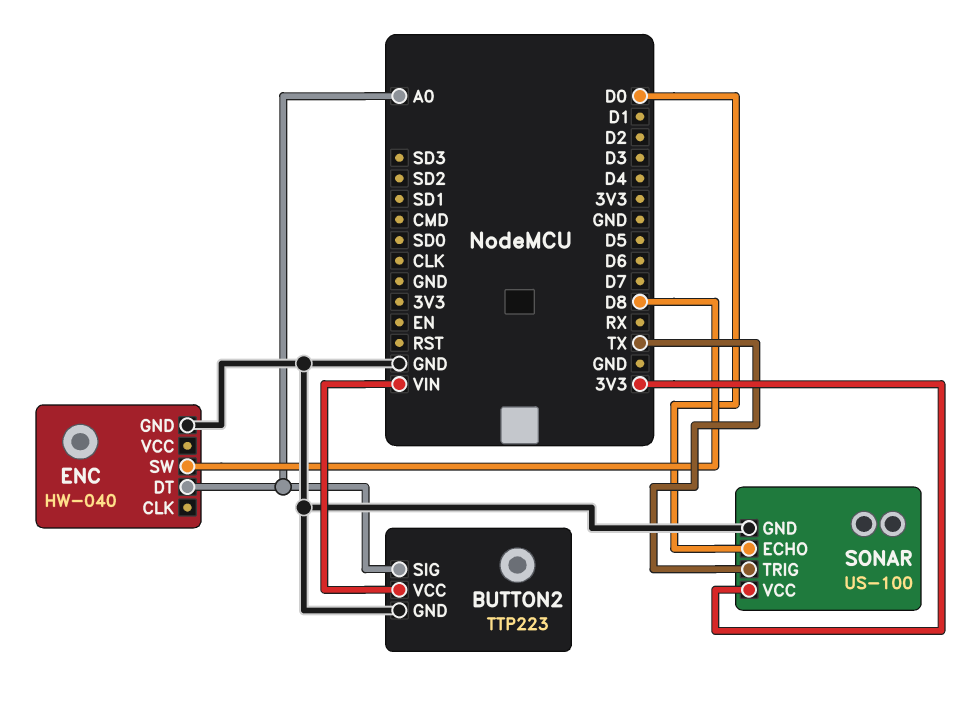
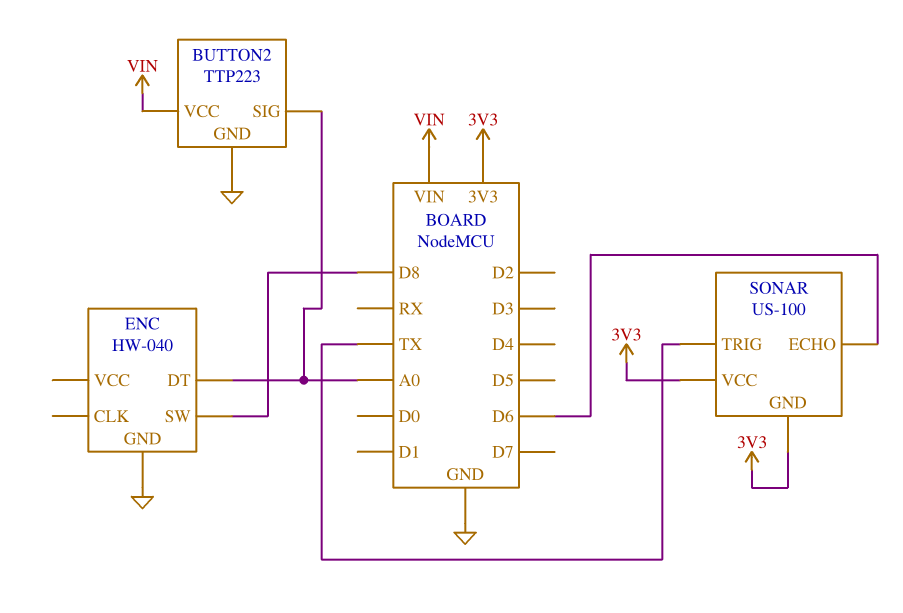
SONAR pin ECHO: D0 -> D6
SONAR pin GND: GND -> 3V3

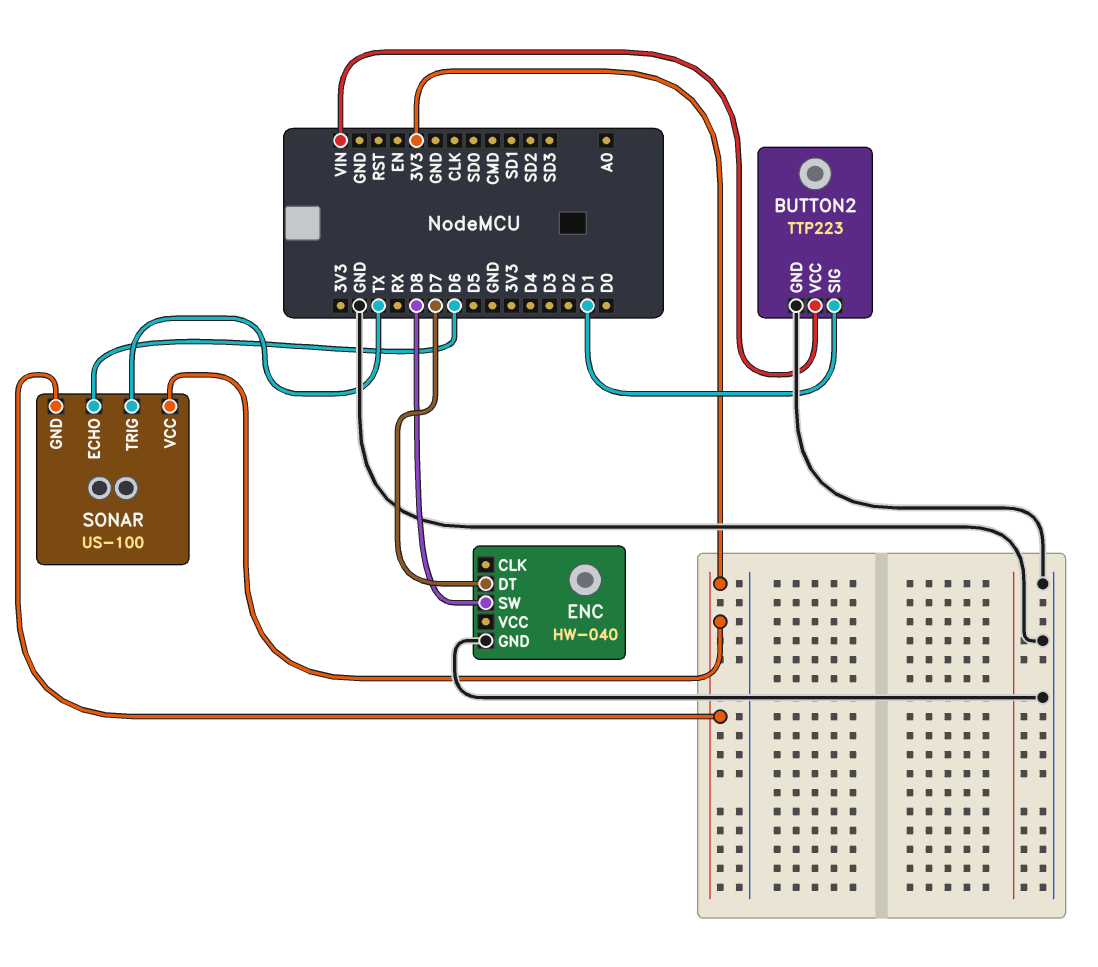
BUTTON2 pin SIG: A0 -> D1
ENC pin DT: A0 -> D7

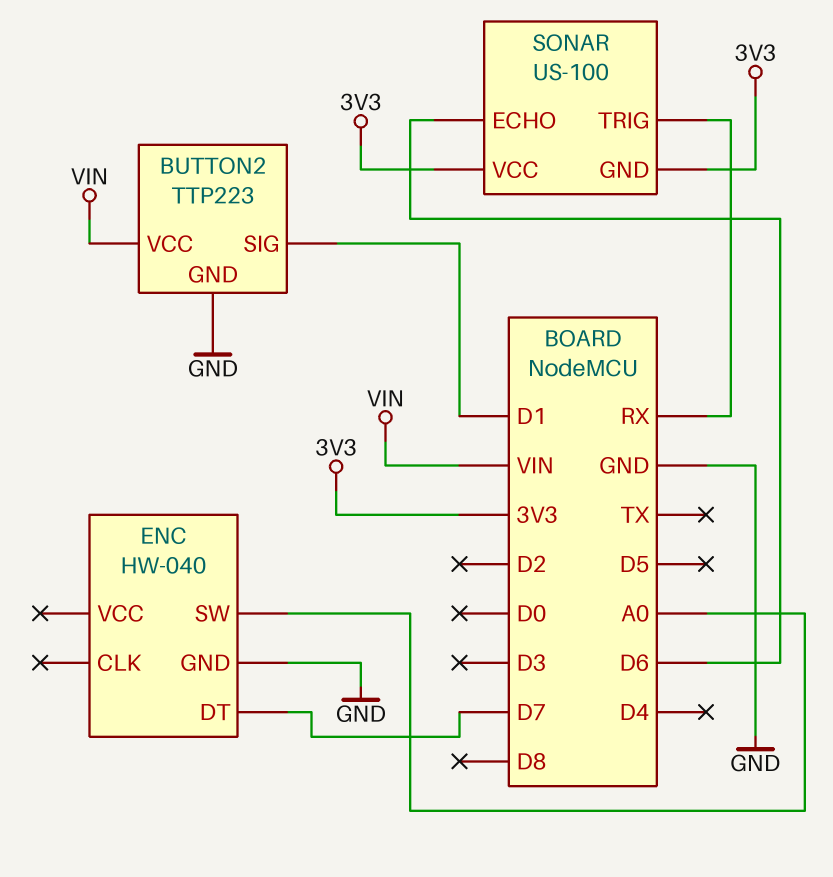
ENC pin SW: D8 -> A0
SONAR pin TRIG: TX -> RX

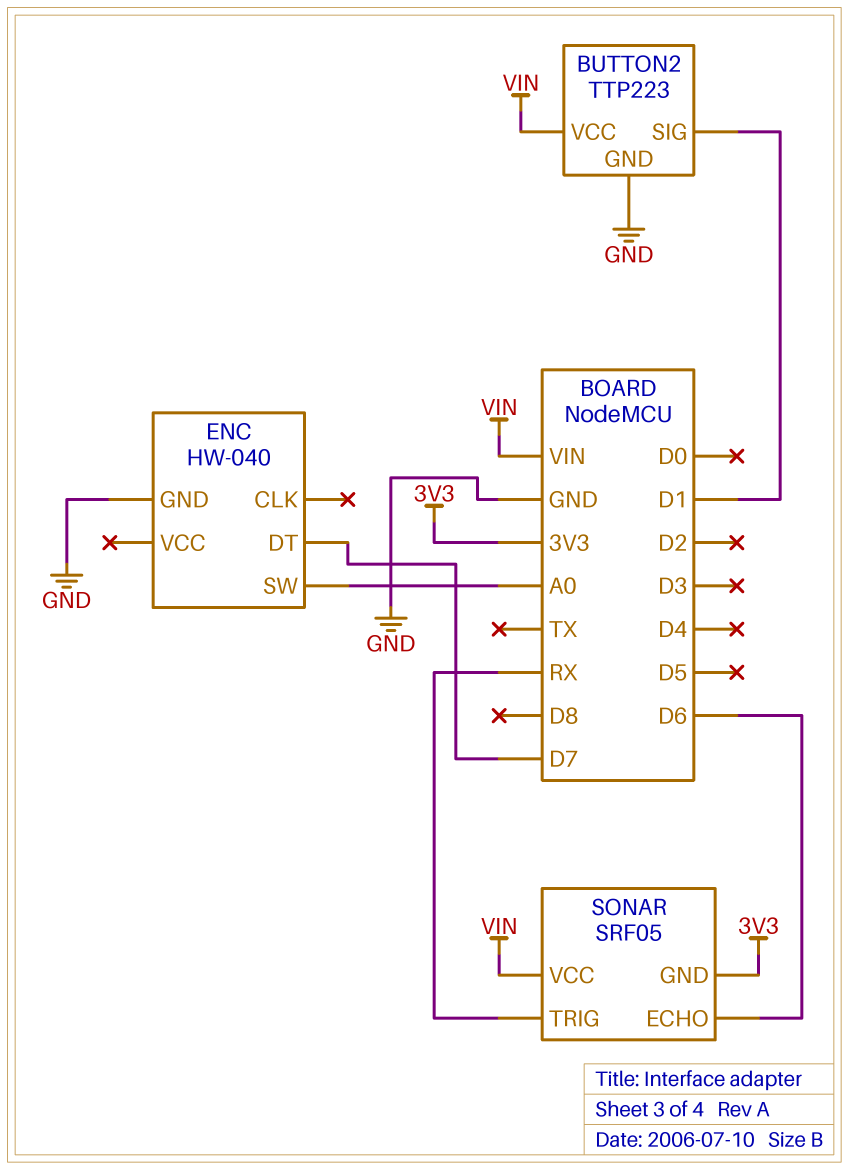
SONAR: US-100 -> SRF05
SONAR pin VCC: 3V3 -> VIN

